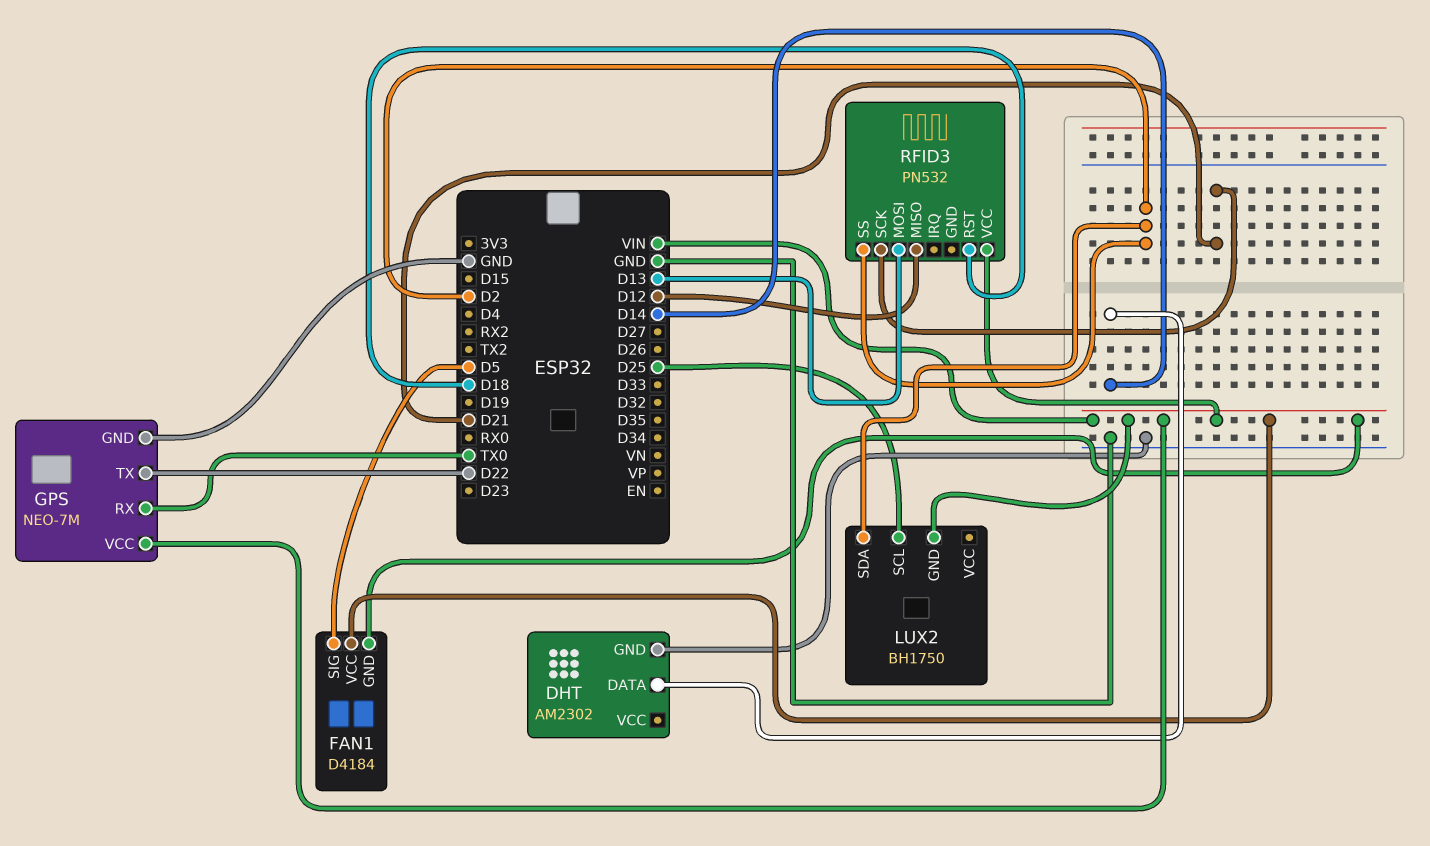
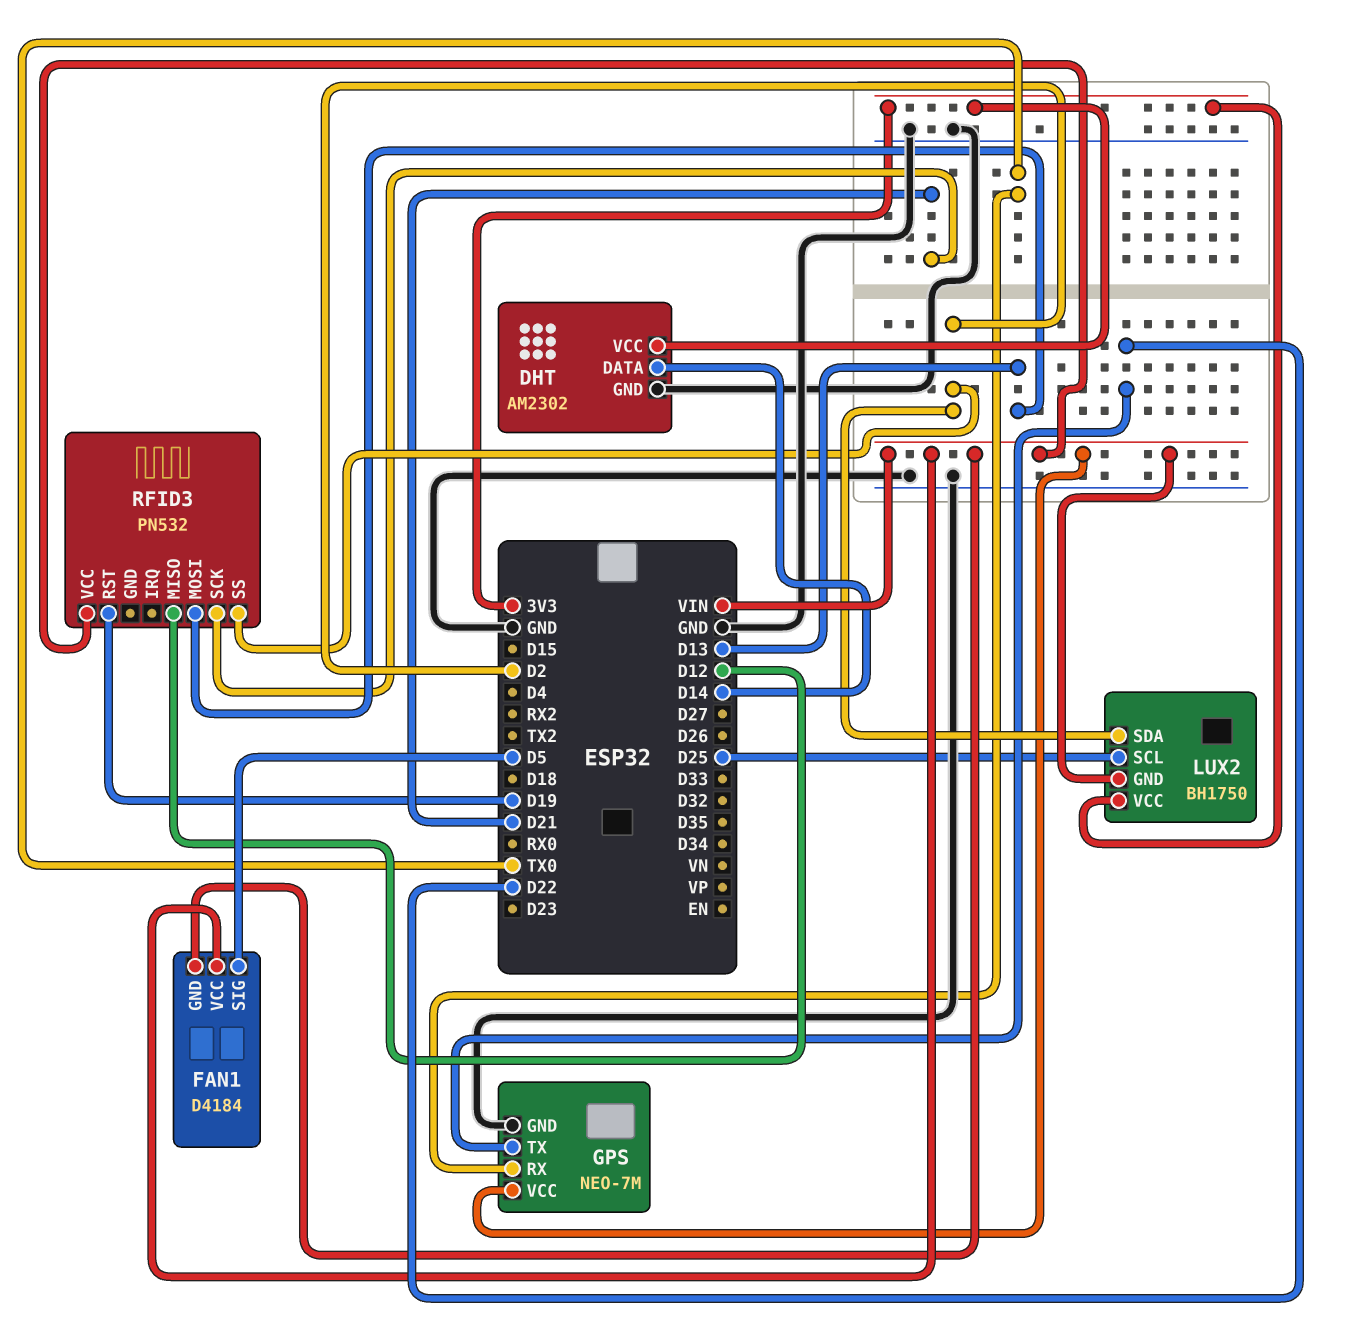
DHT pin VCC: none -> 3V3
LUX2 pin VCC: none -> 3V3
RFID3 pin RST: D18 -> D19

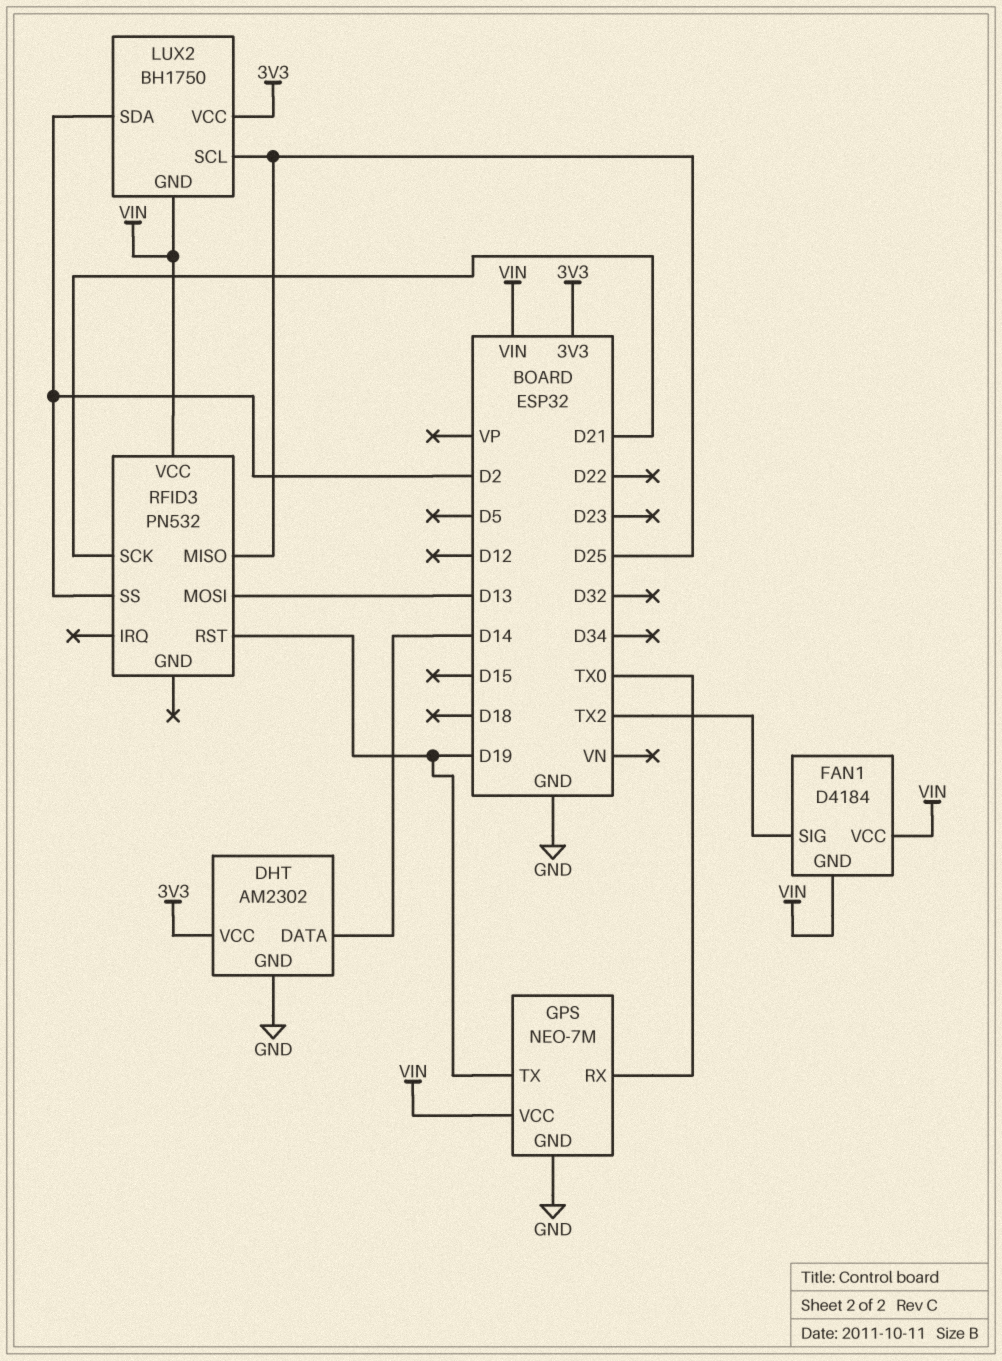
FAN1 pin SIG: D5 -> TX2
GPS pin TX: D22 -> D19
RFID3 pin MISO: D12 -> D25

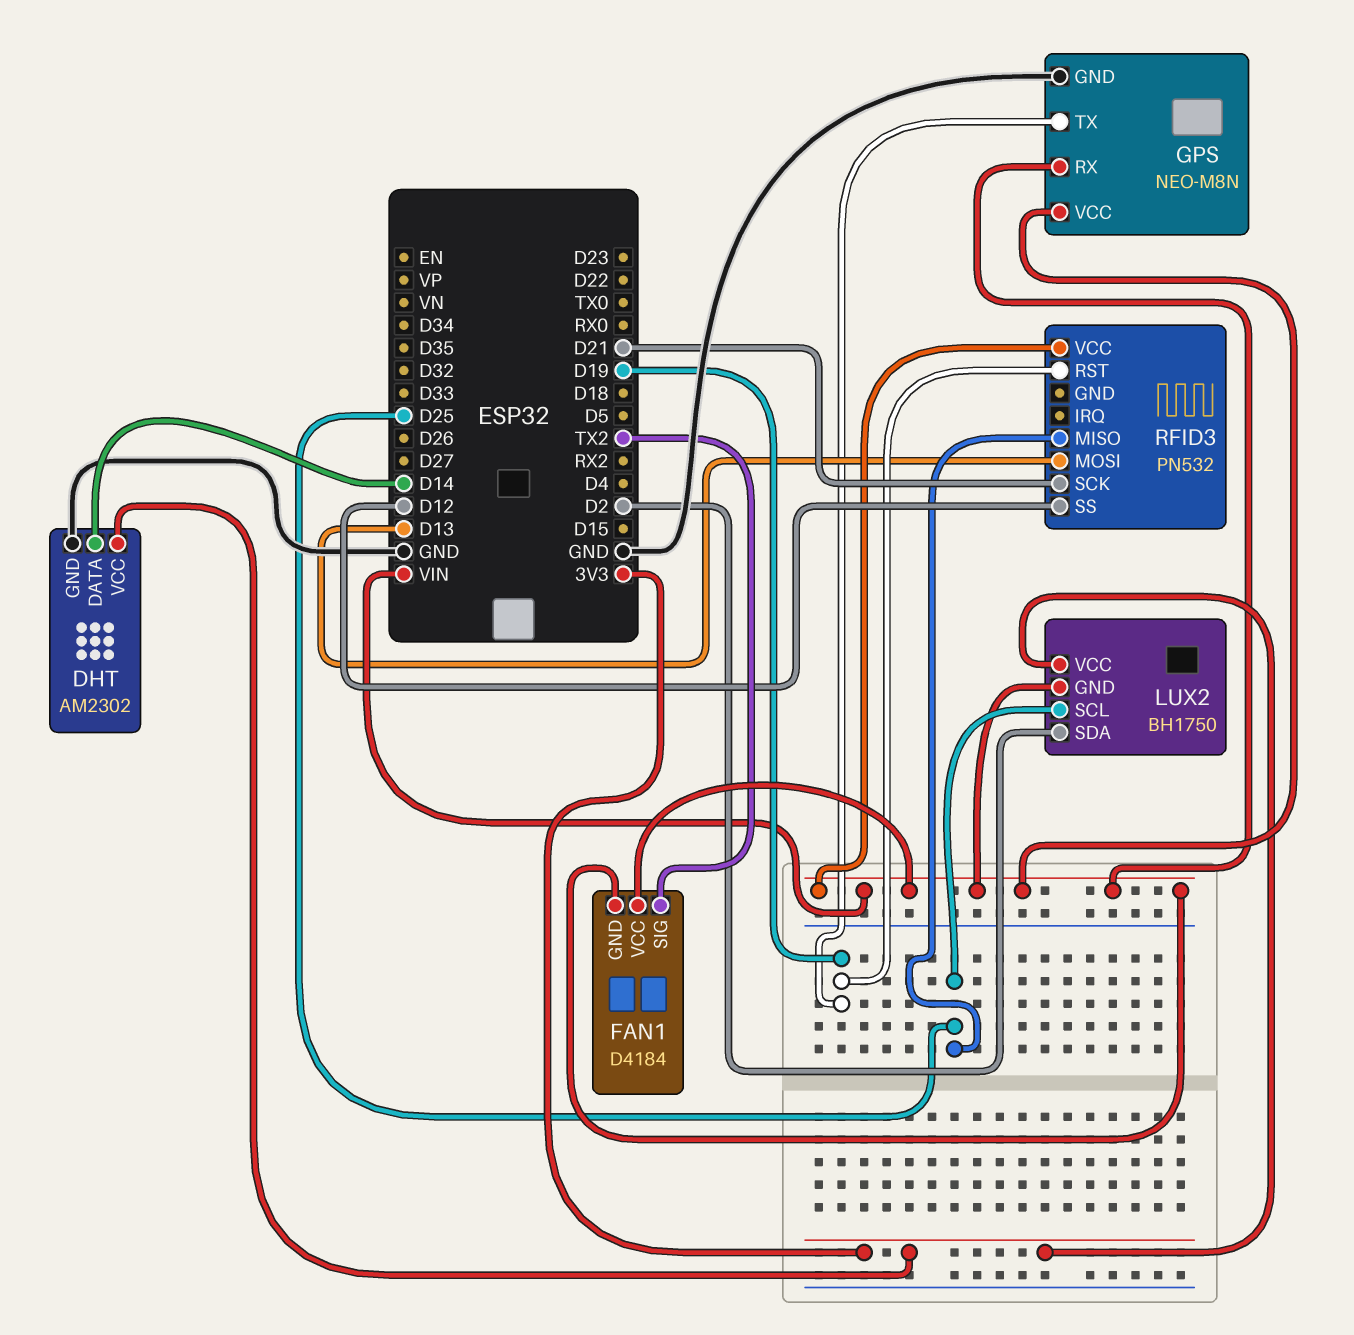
GPS: NEO-7M -> NEO-M8N
GPS pin RX: TX0 -> VIN
RFID3 pin SS: D2 -> D12

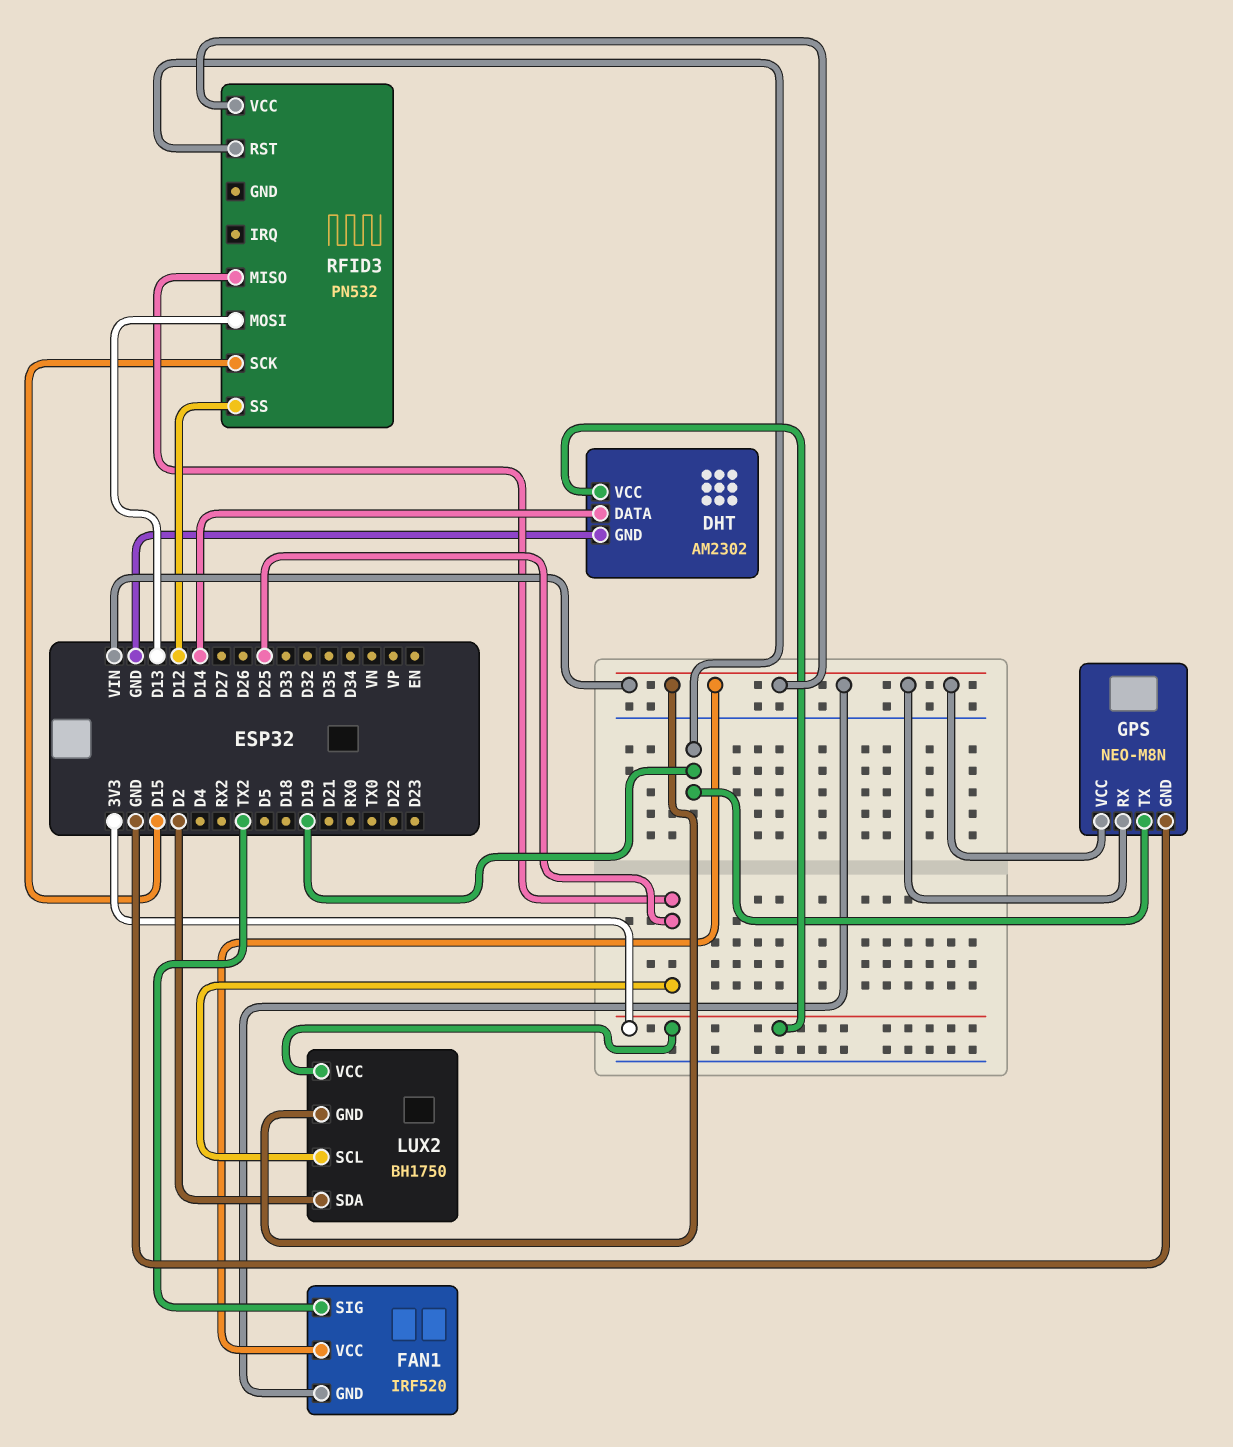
FAN1: D4184 -> IRF520
RFID3 pin SCK: D21 -> D15

